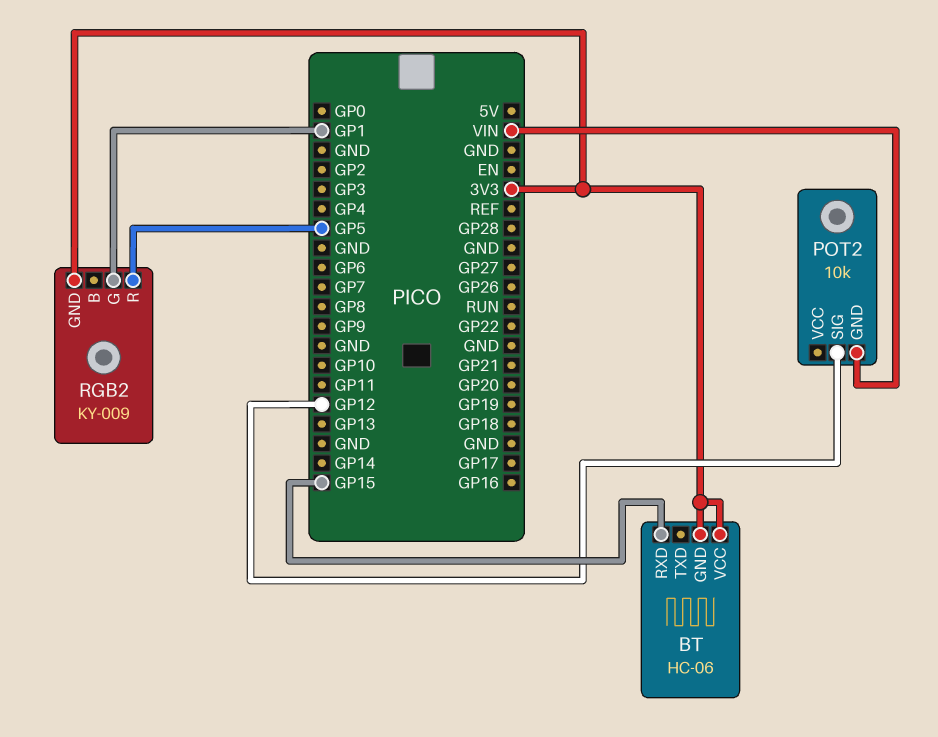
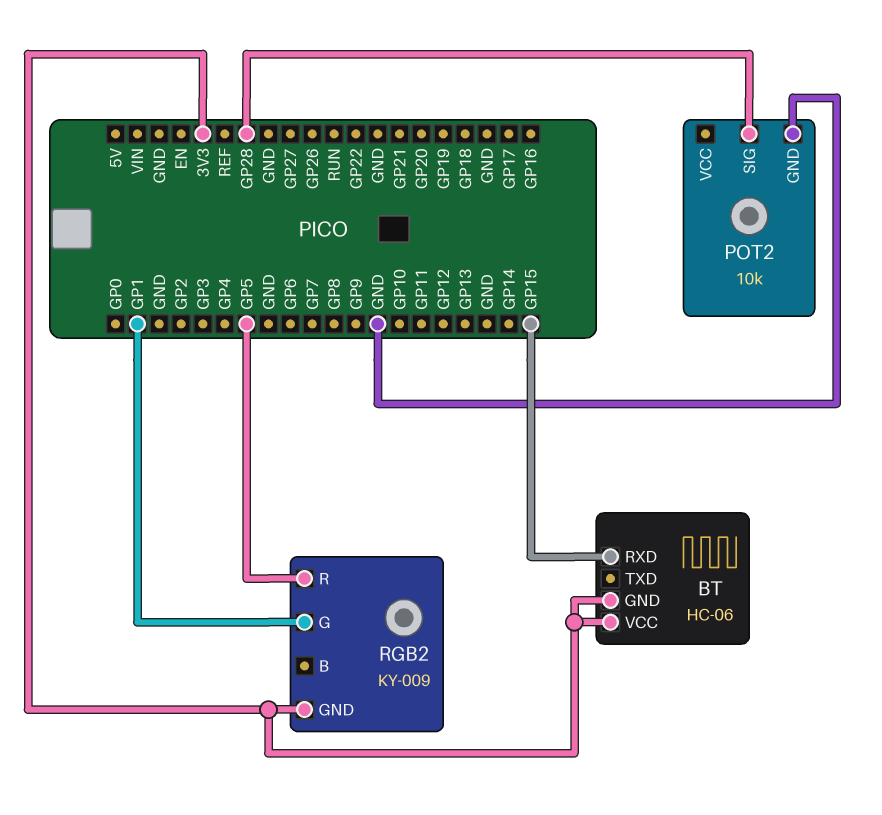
POT2 pin GND: VIN -> GND
POT2 pin SIG: GP12 -> GP28

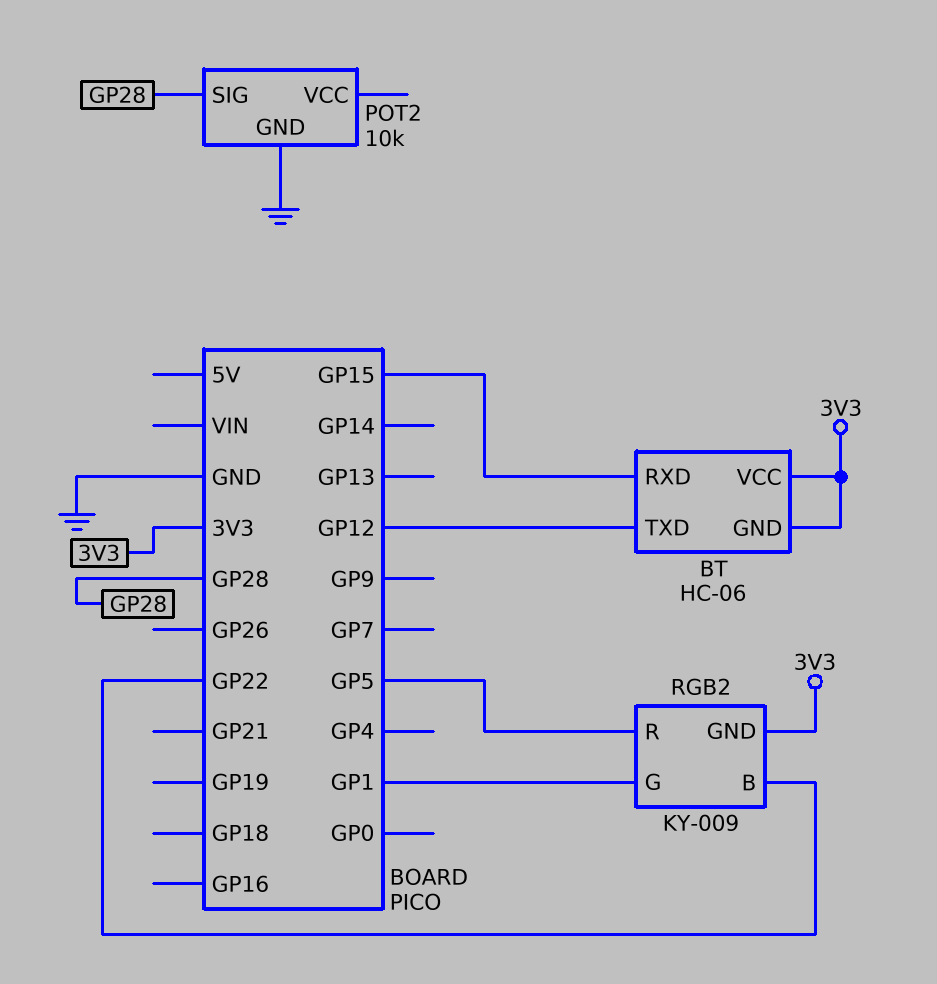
BT pin TXD: none -> GP12
RGB2 pin B: none -> GP22

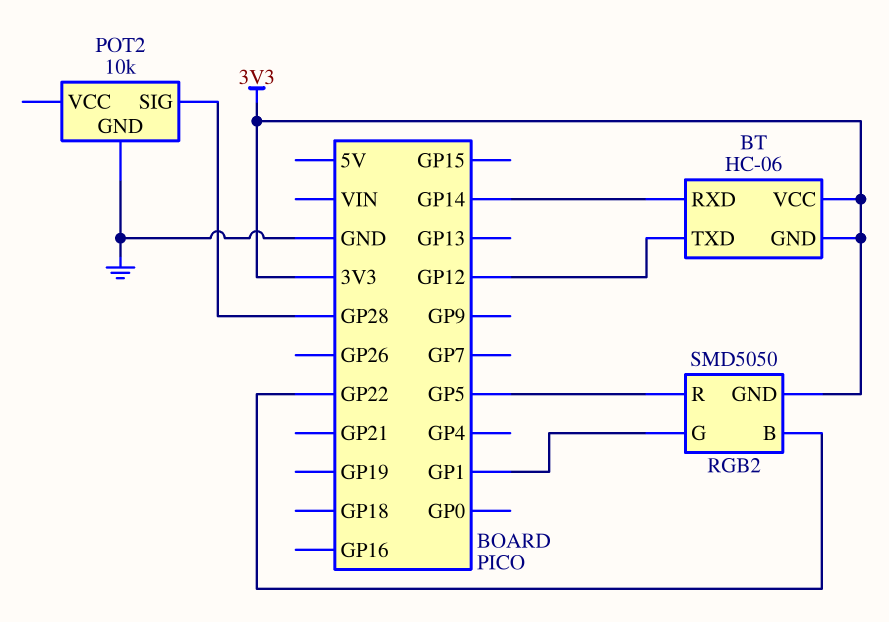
BT pin RXD: GP15 -> GP14
RGB2: KY-009 -> SMD5050

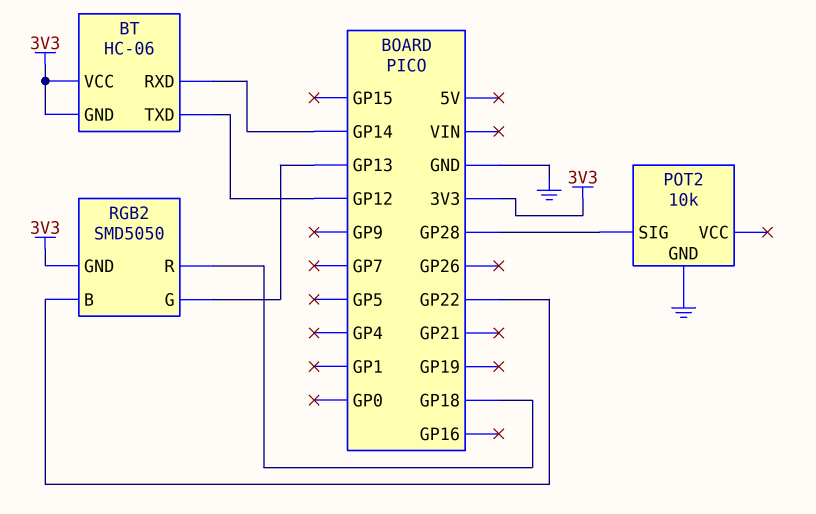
RGB2 pin G: GP1 -> GP13
RGB2 pin R: GP5 -> GP18

